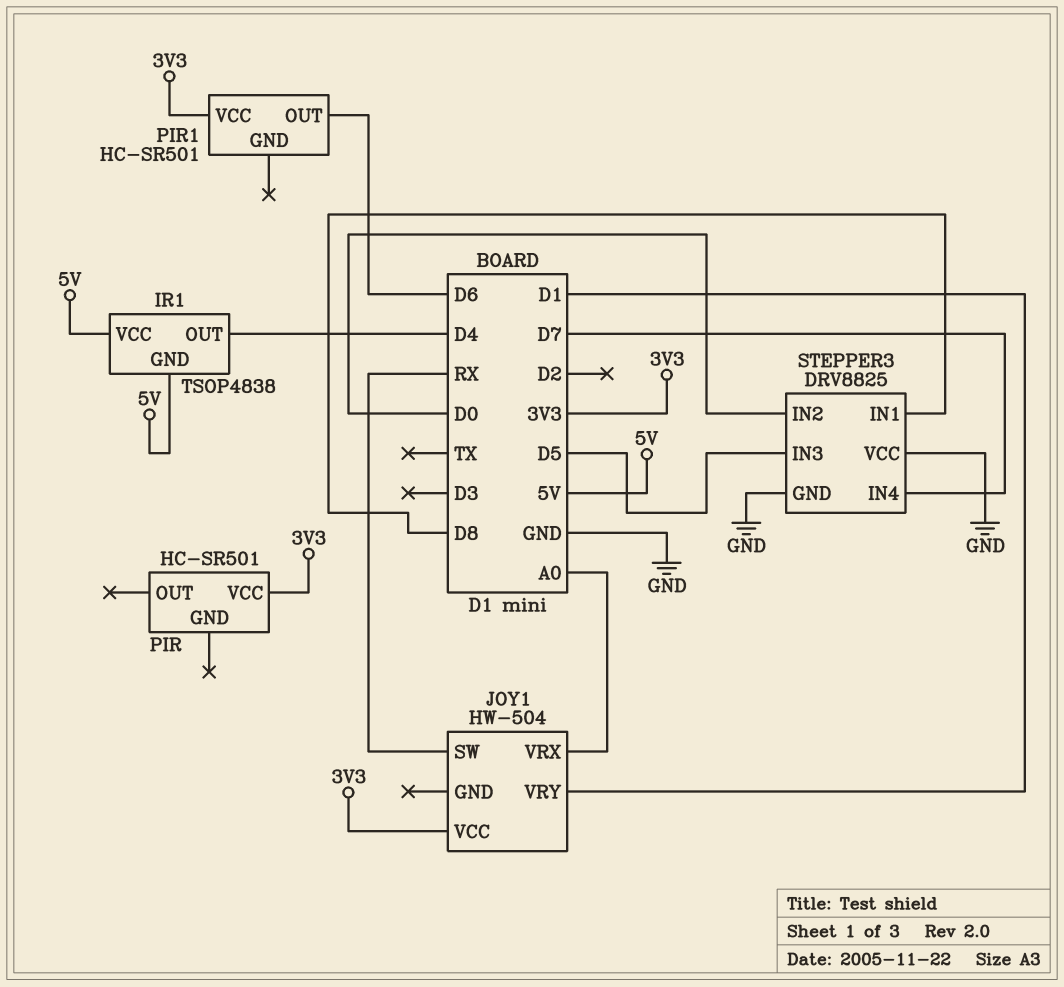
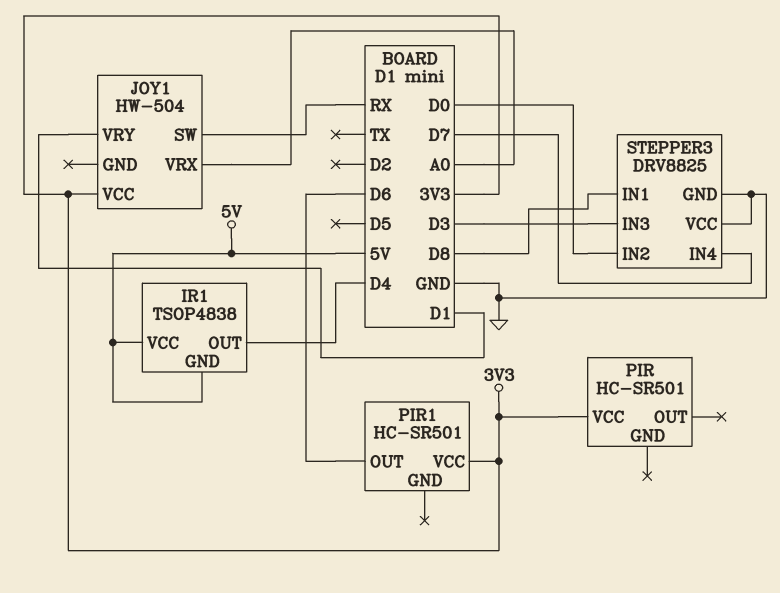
STEPPER3 pin IN3: D5 -> D3

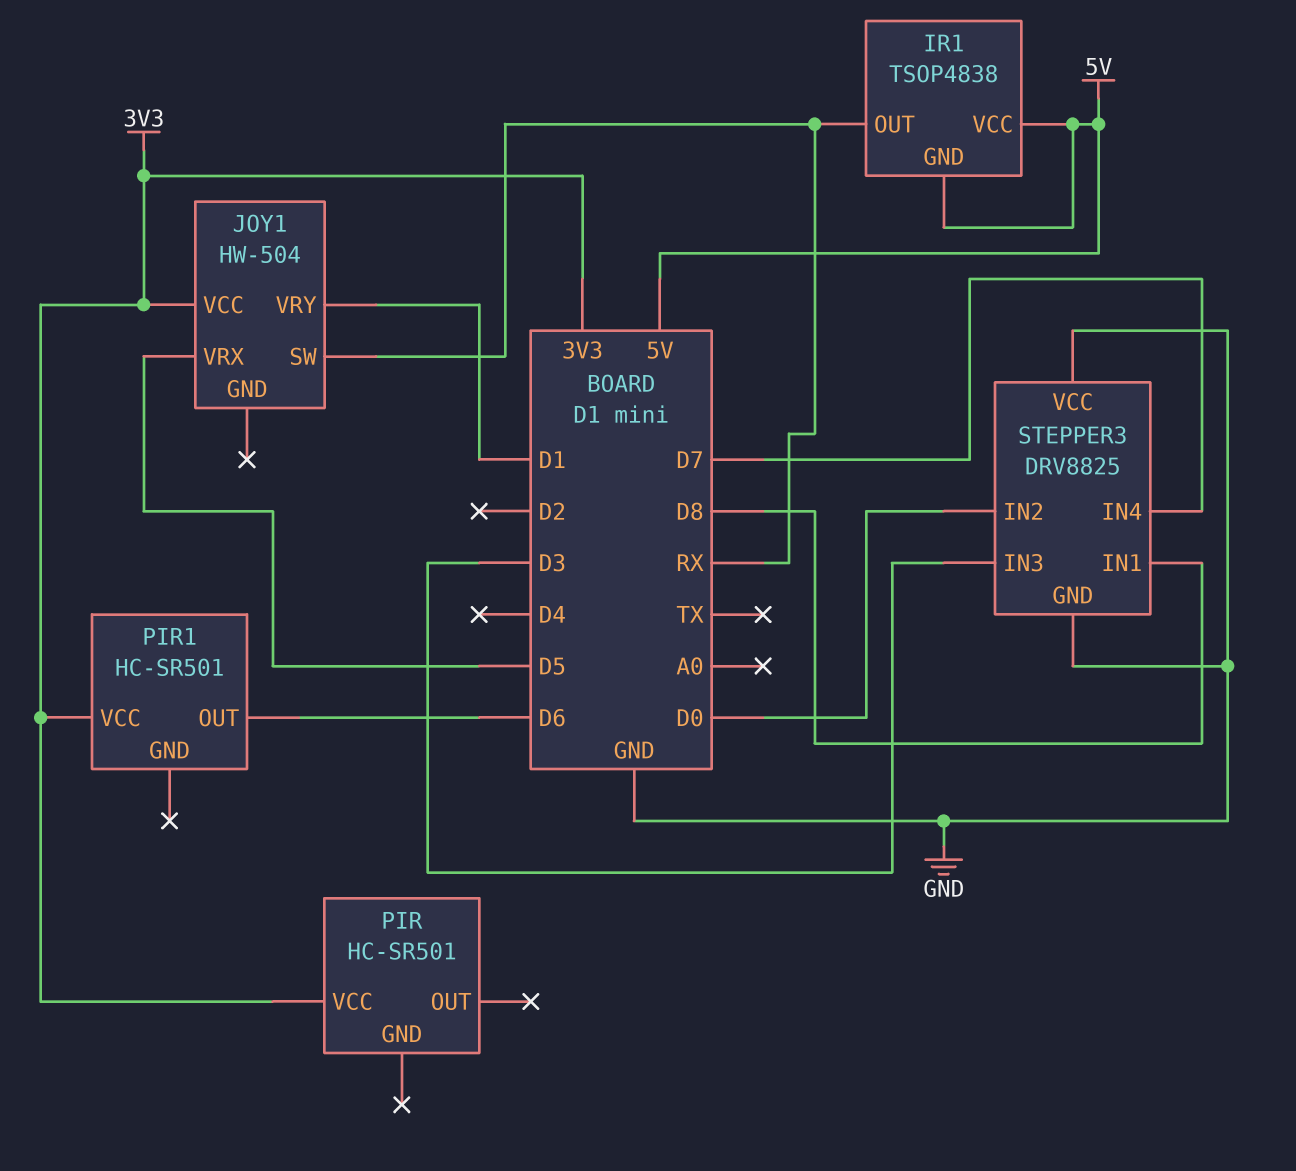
IR1 pin OUT: D4 -> RX
JOY1 pin VRX: A0 -> D5

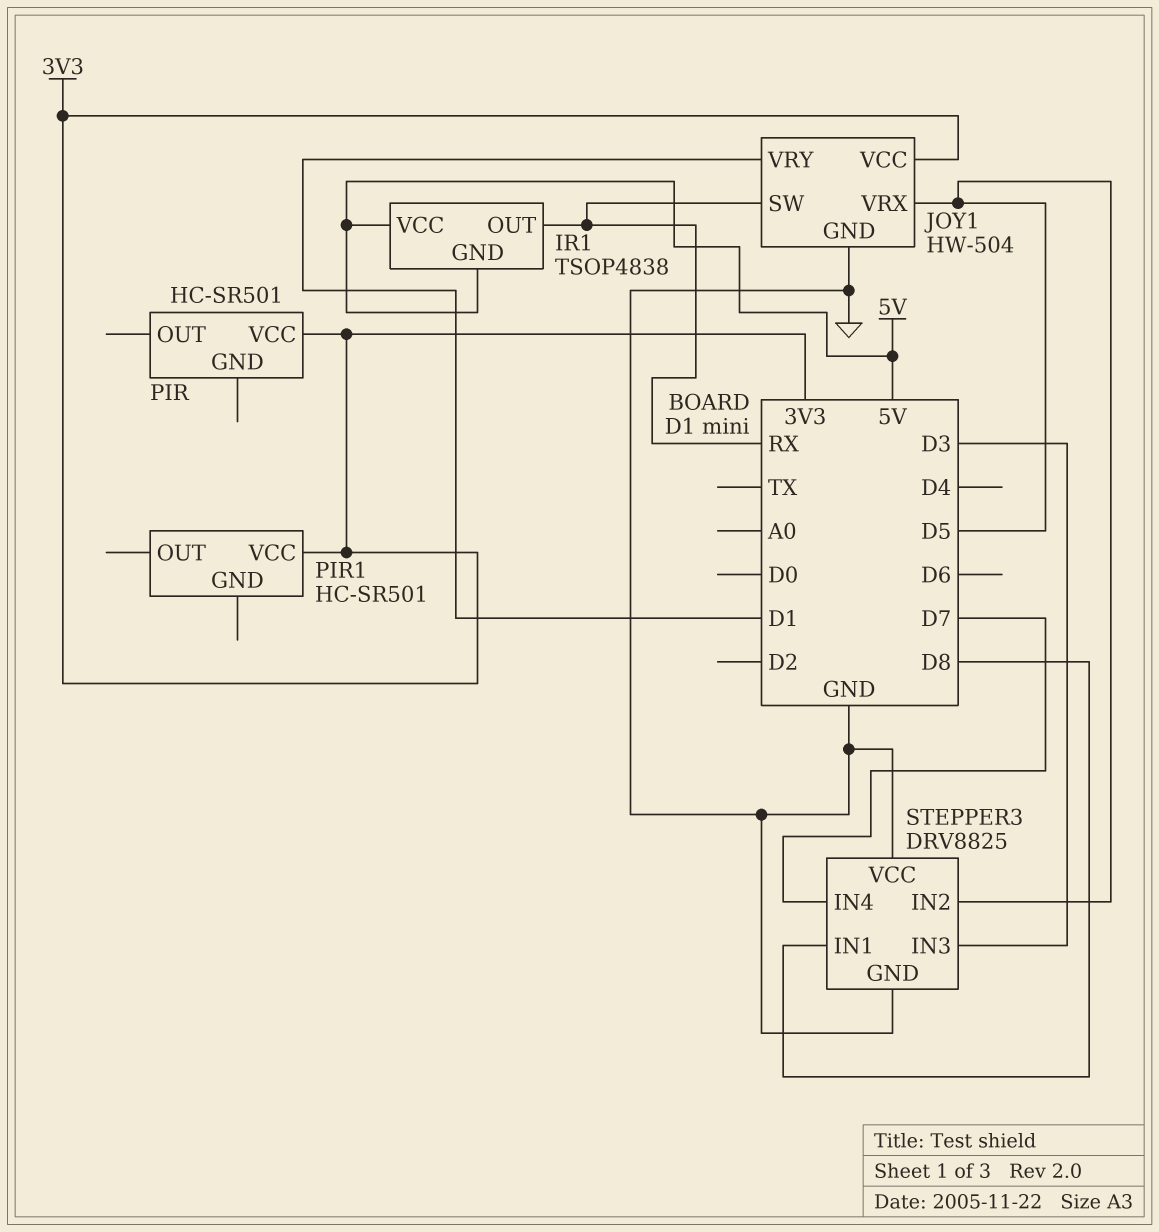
JOY1 pin GND: none -> GND
PIR1 pin OUT: D6 -> none
STEPPER3 pin IN2: D0 -> D5

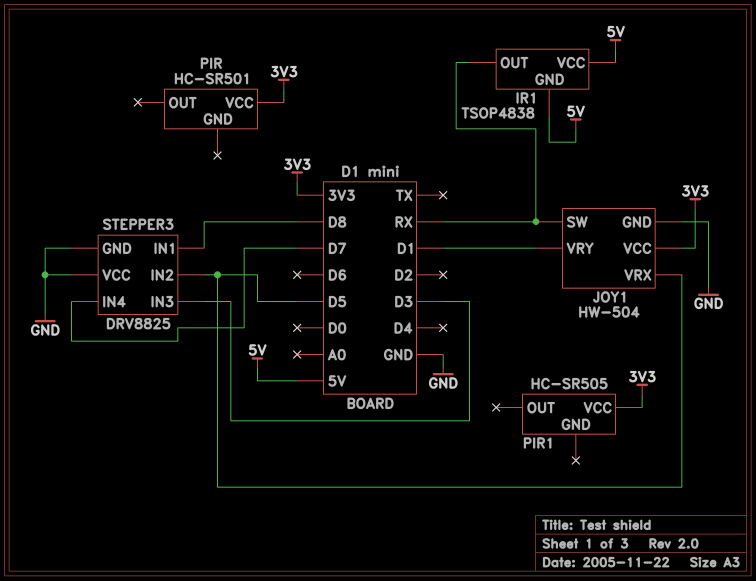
PIR1: HC-SR501 -> HC-SR505

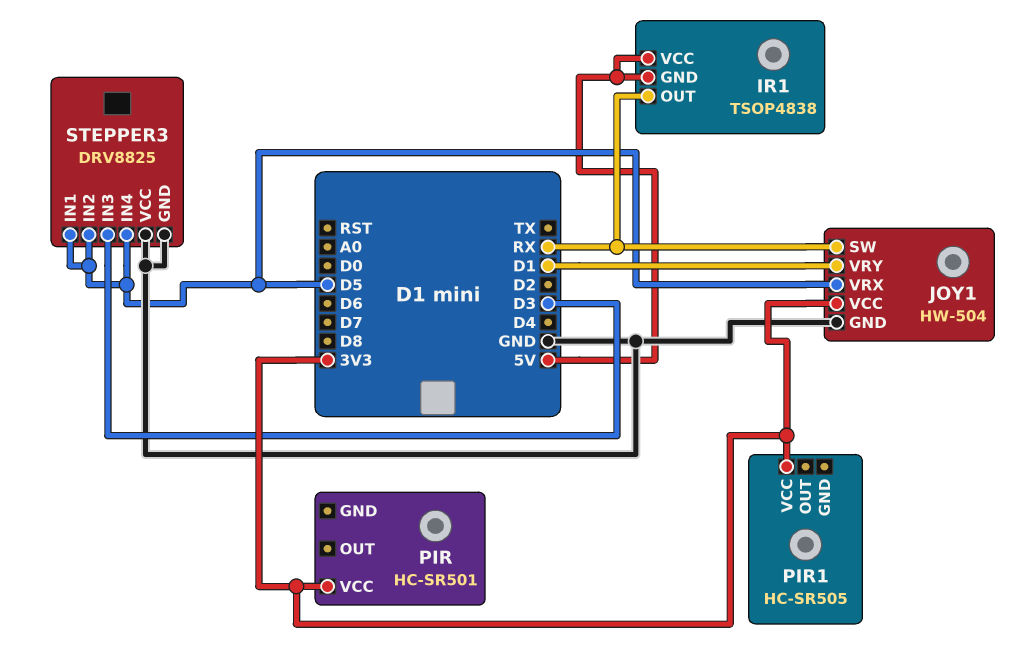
STEPPER3 pin IN1: D8 -> D5
STEPPER3 pin IN4: D7 -> D5

